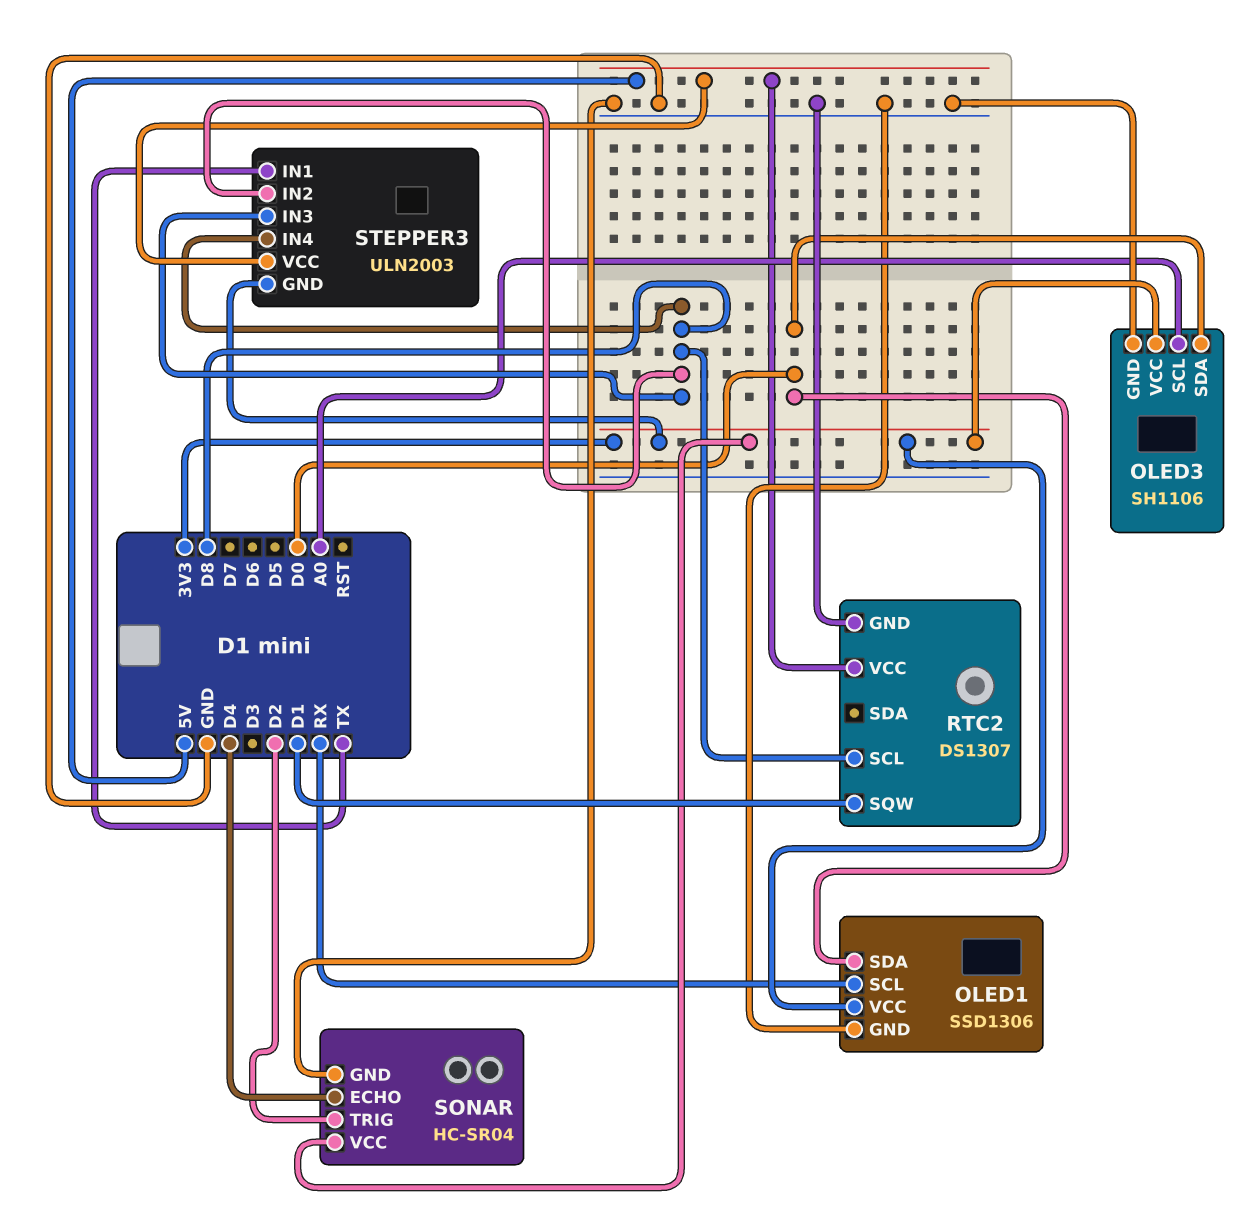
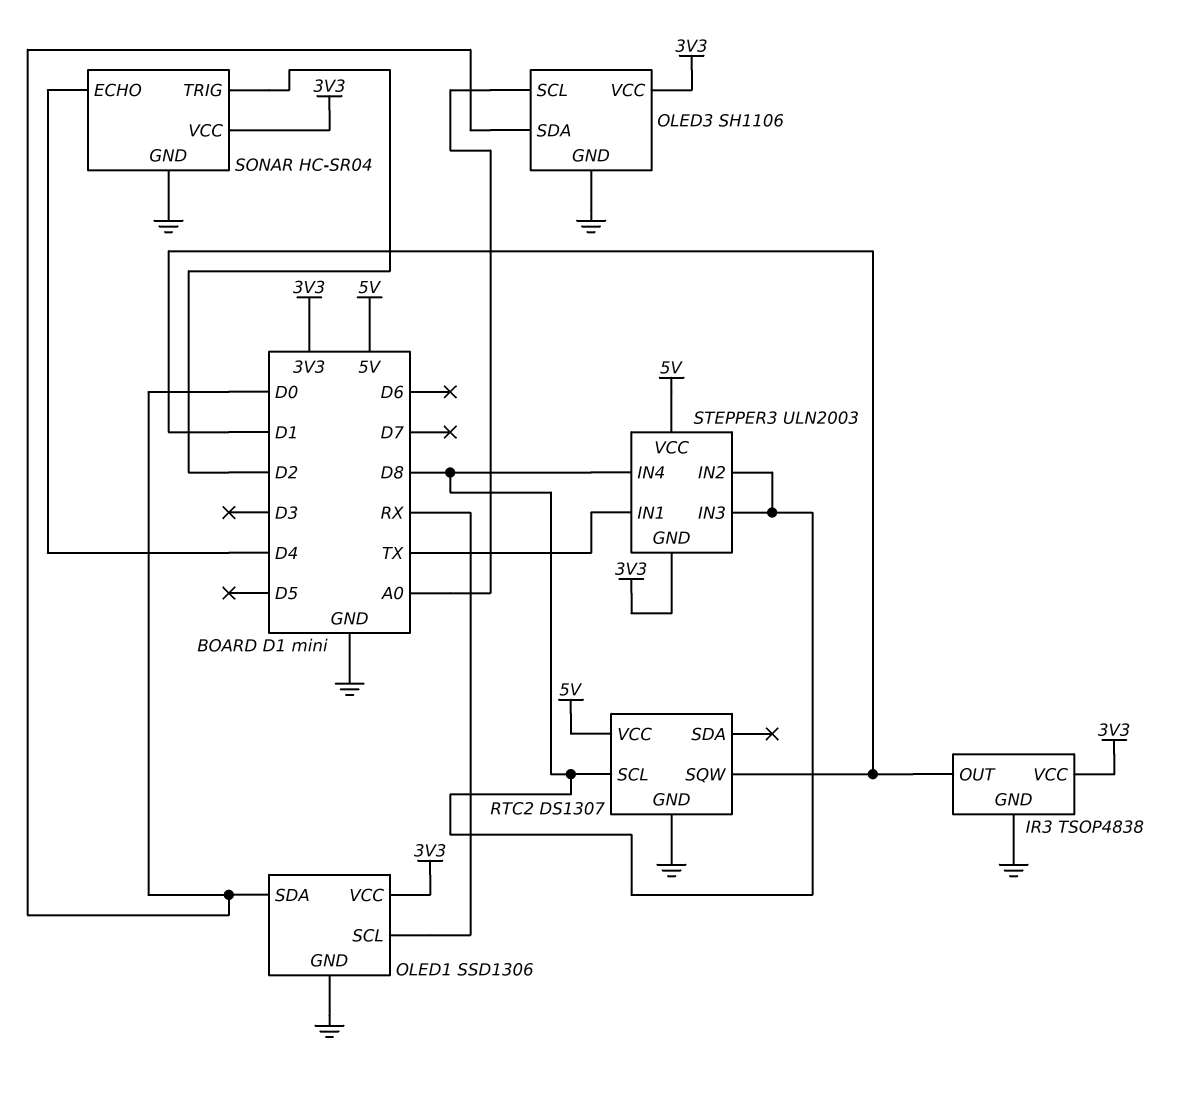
IR3: none -> TSOP4838
IR3 pin GND: none -> GND
IR3 pin OUT: none -> D1
IR3 pin VCC: none -> 3V3

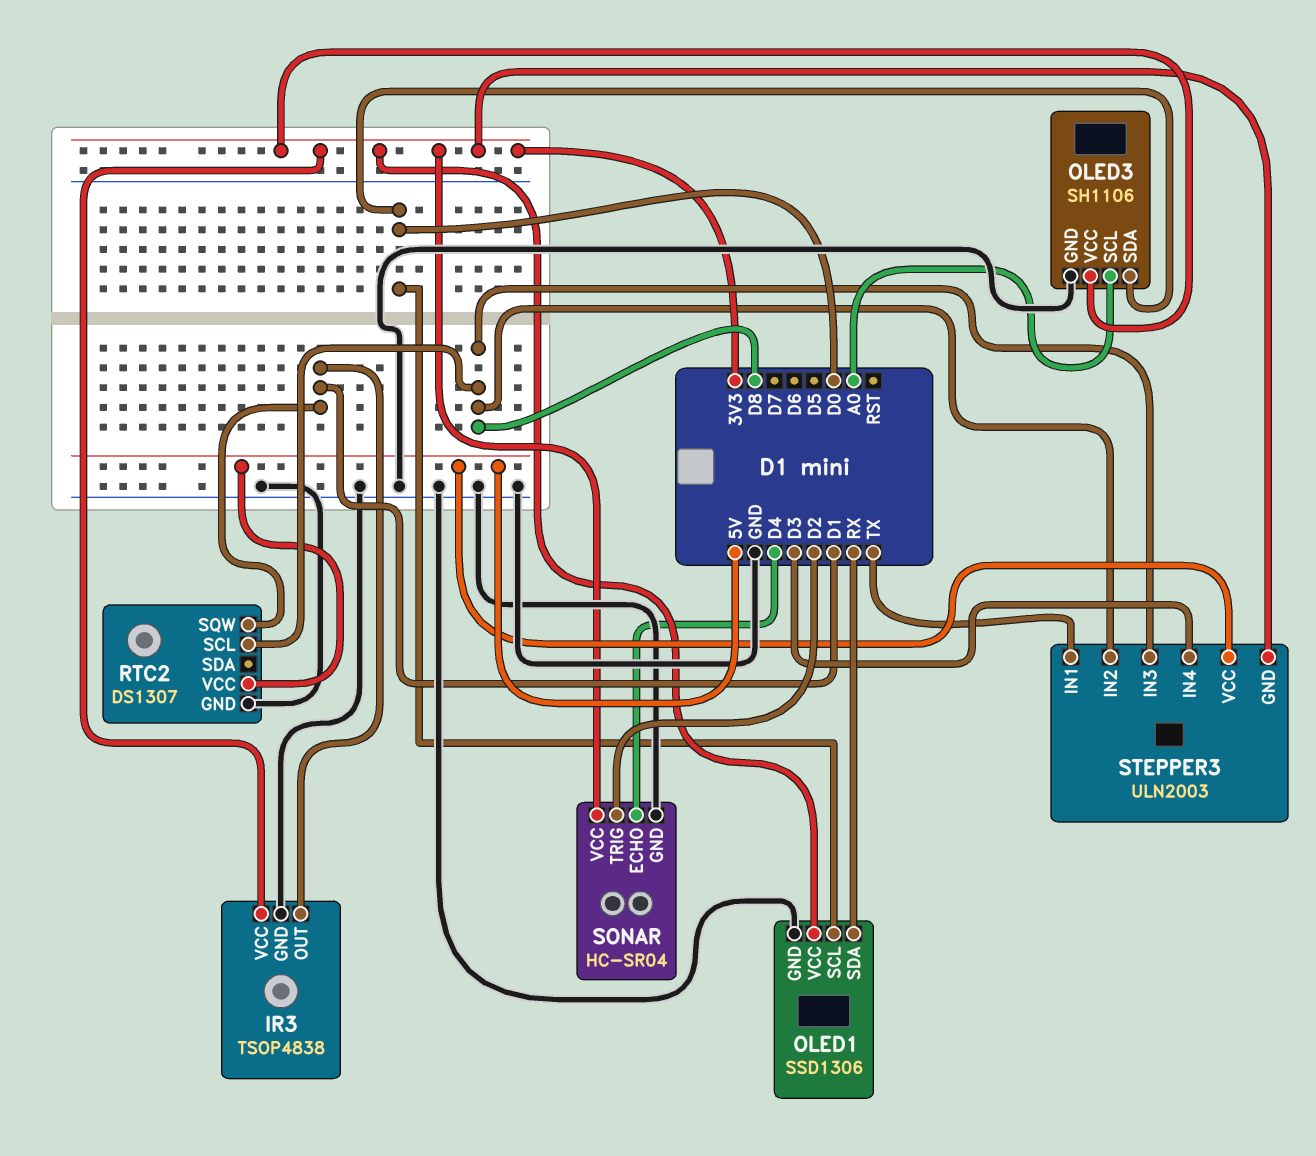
OLED1 pin SCL: RX -> D0
OLED1 pin SDA: D0 -> RX
STEPPER3 pin IN4: D8 -> D3

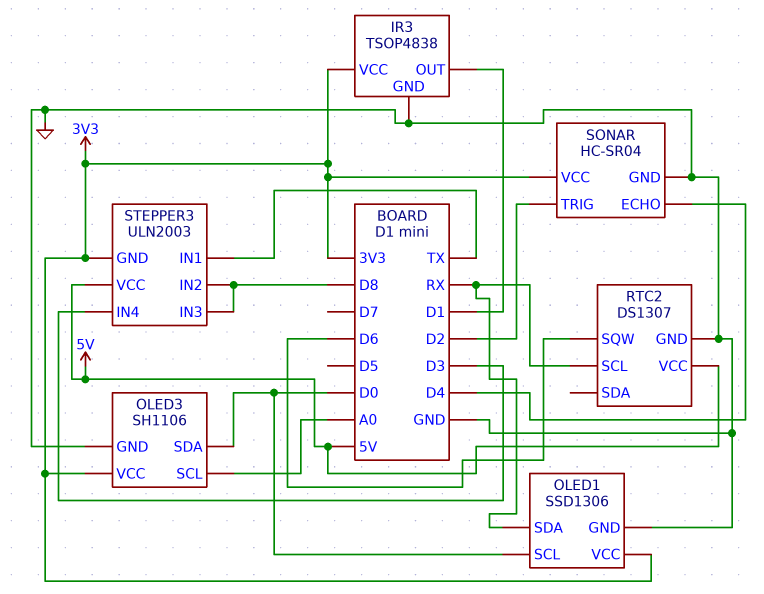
RTC2 pin SCL: D8 -> RX
RTC2 pin SQW: D1 -> D6

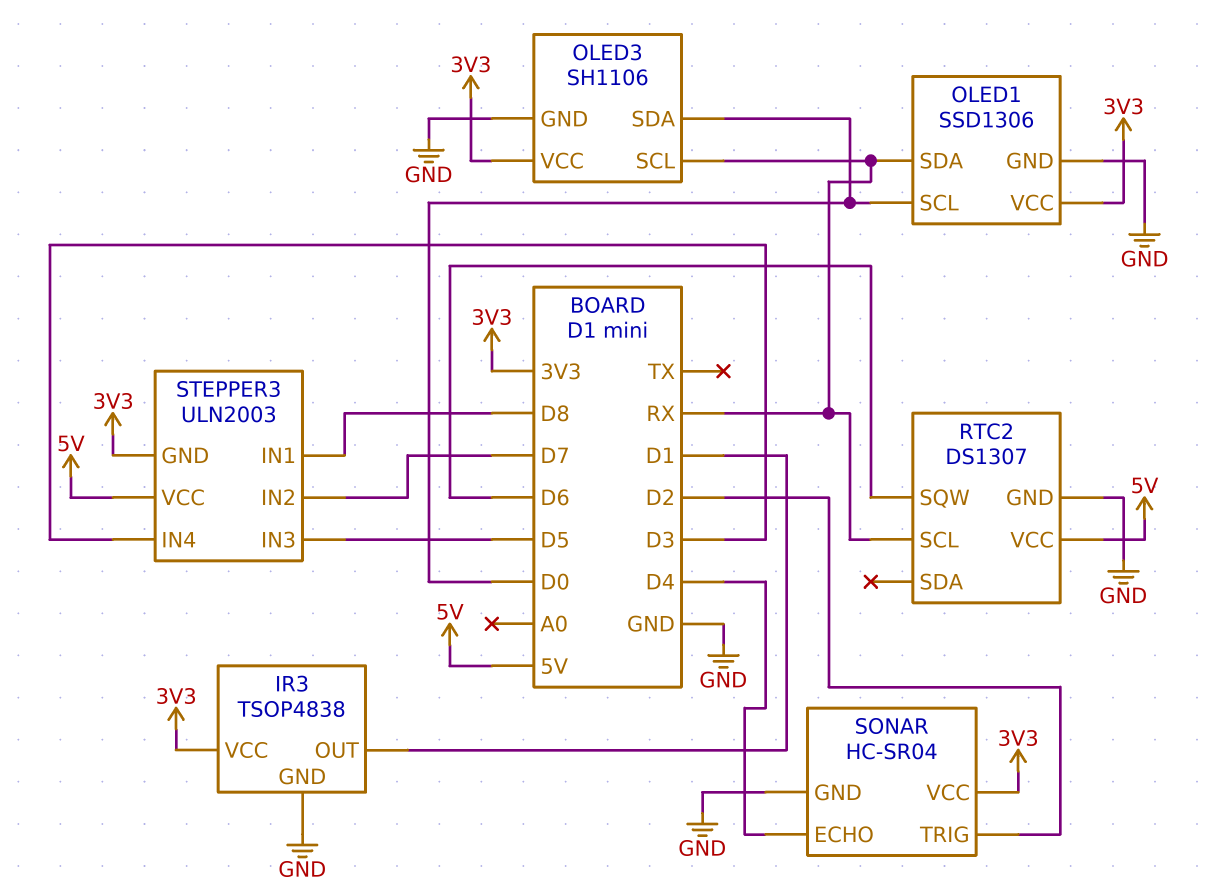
OLED3 pin SCL: A0 -> RX
STEPPER3 pin IN1: TX -> D8
STEPPER3 pin IN2: D8 -> D7
STEPPER3 pin IN3: D8 -> D5

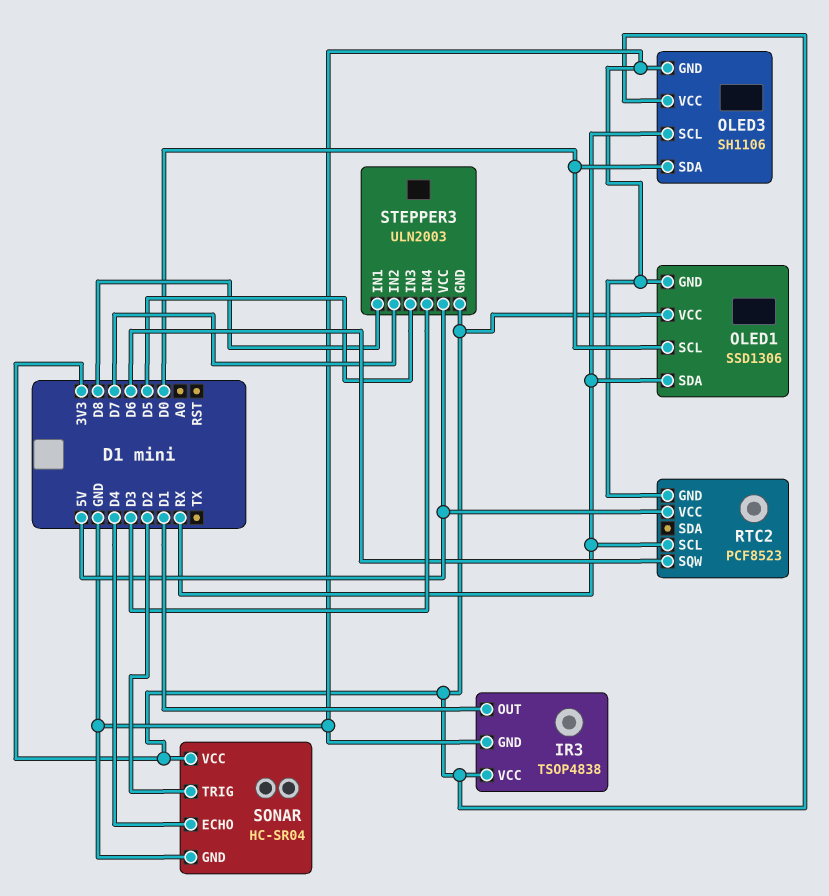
RTC2: DS1307 -> PCF8523

